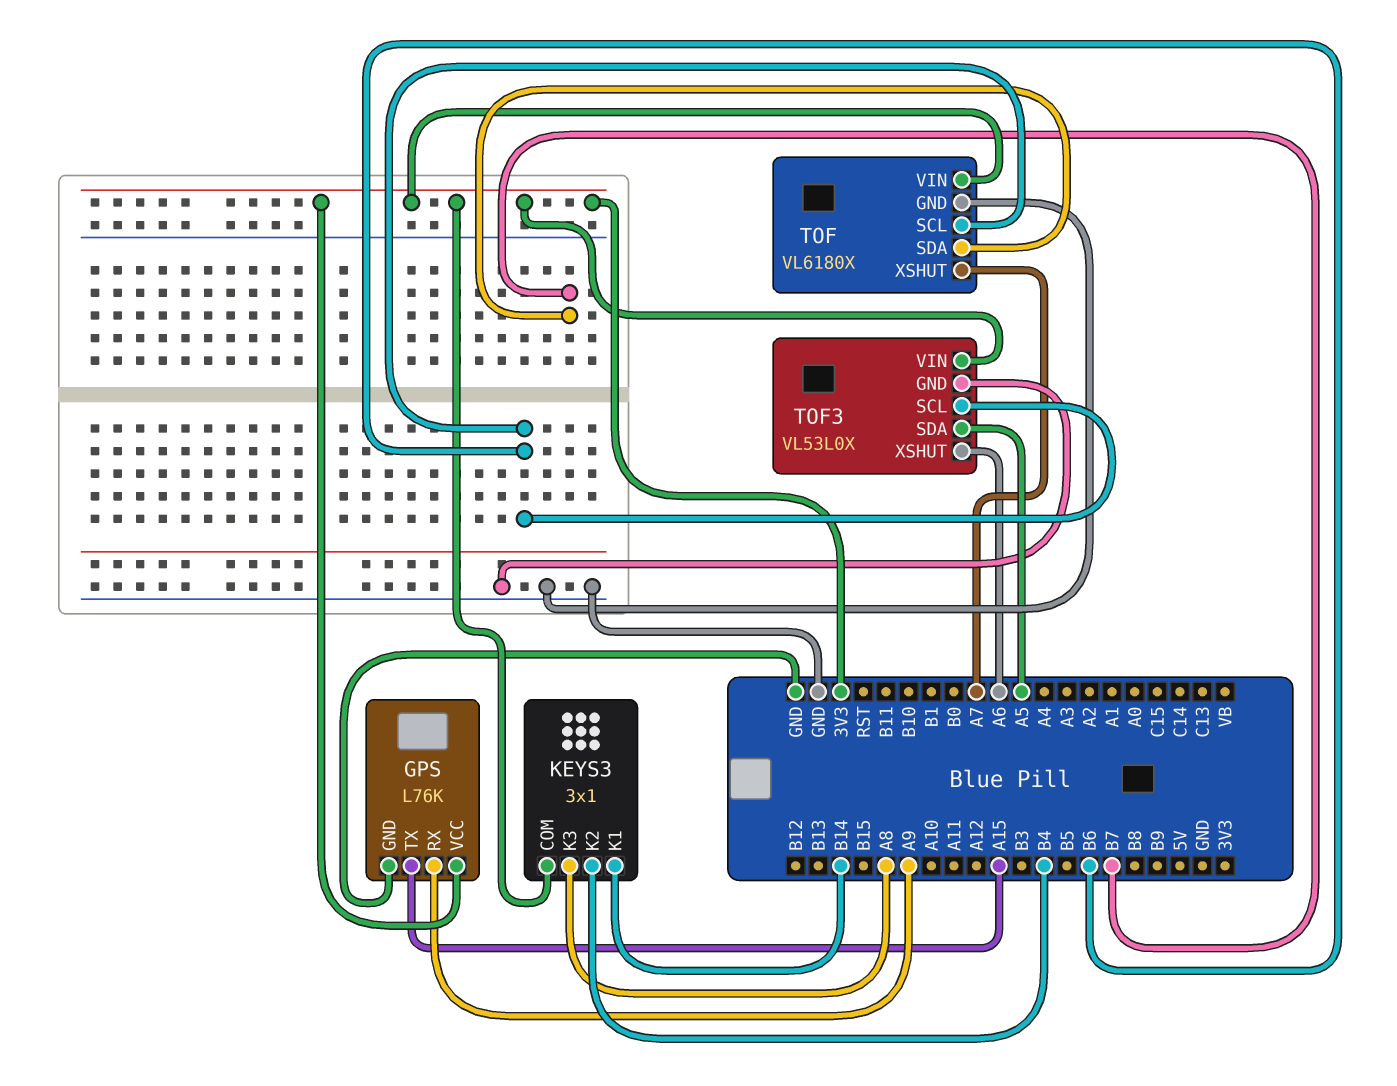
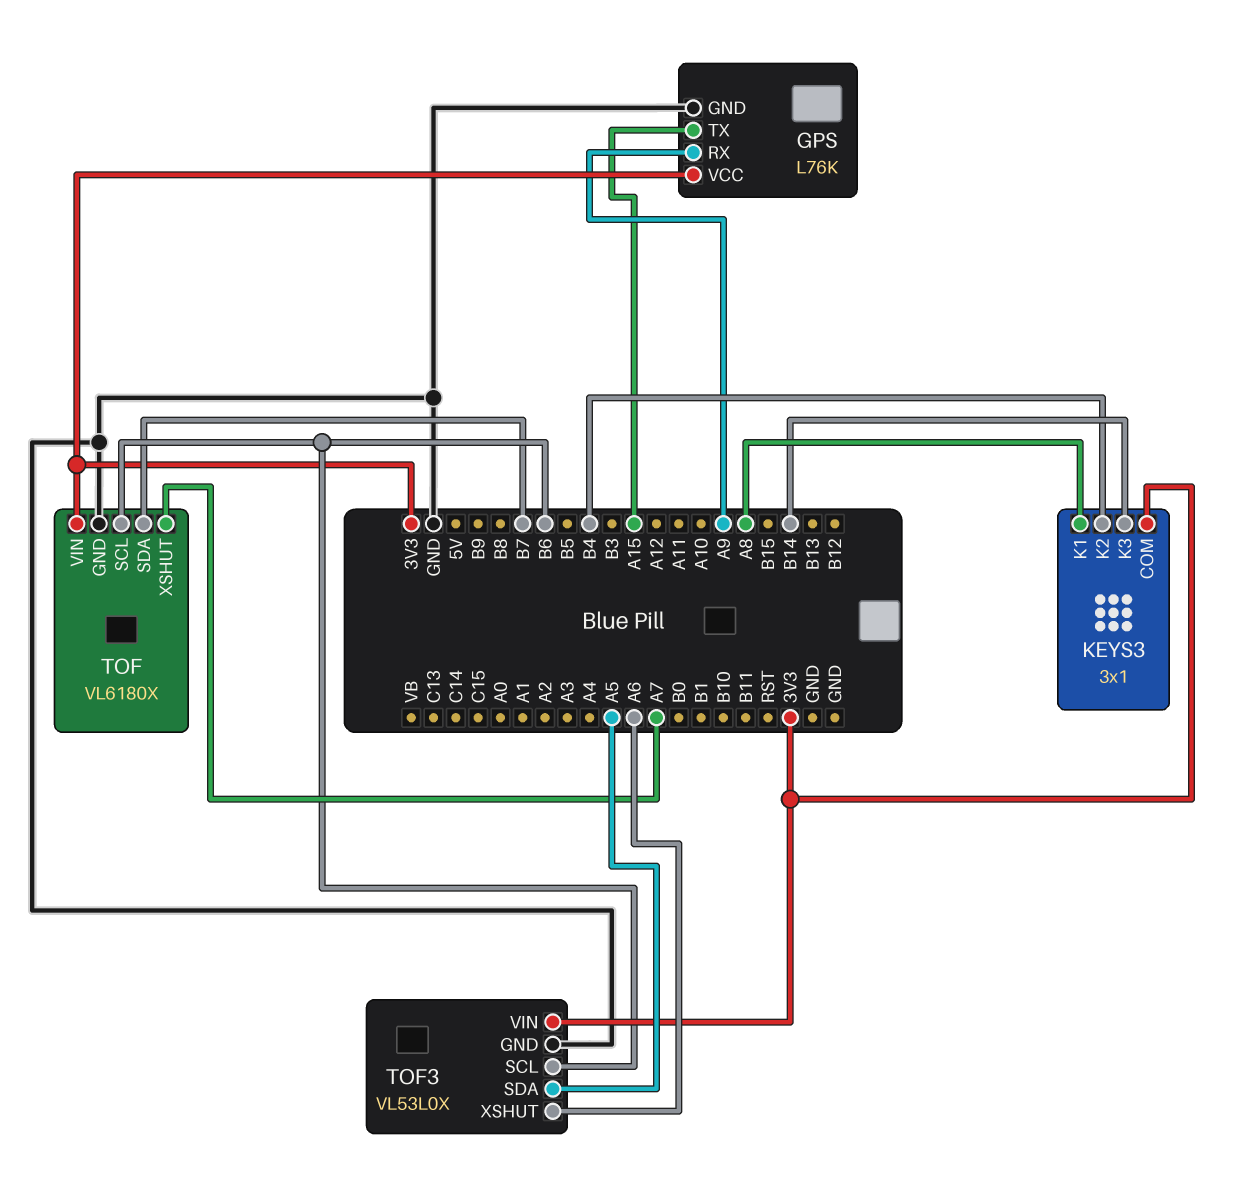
KEYS3 pin K1: B14 -> A8
KEYS3 pin K3: A8 -> B14

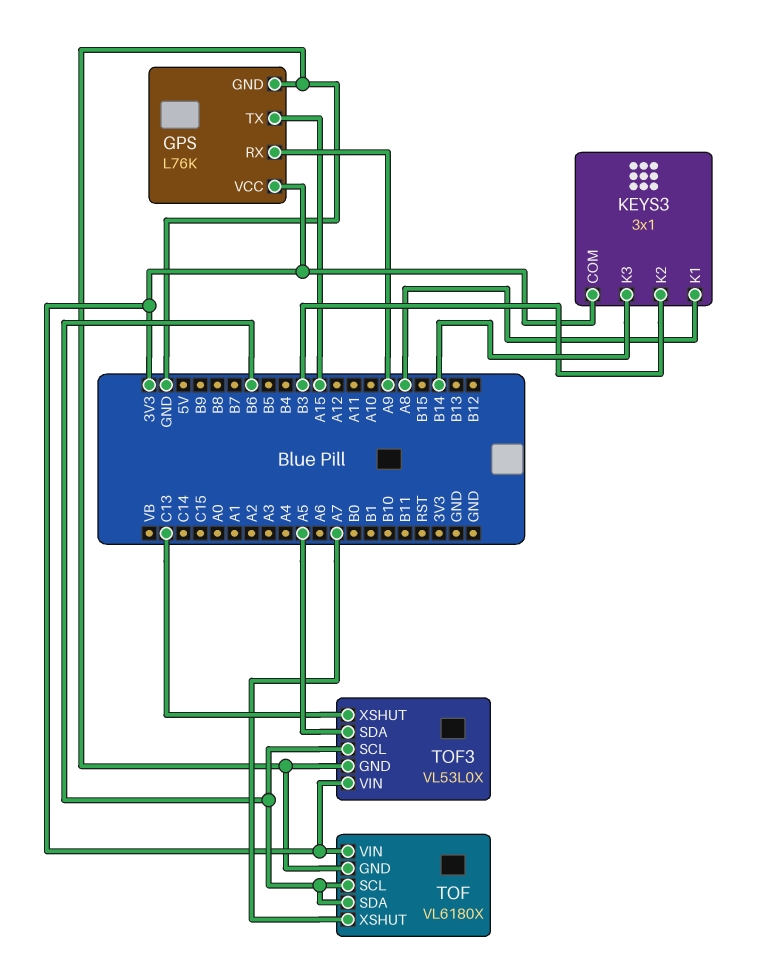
KEYS3 pin K2: B4 -> B3
TOF pin SDA: B7 -> B6
TOF3 pin XSHUT: A6 -> C13

